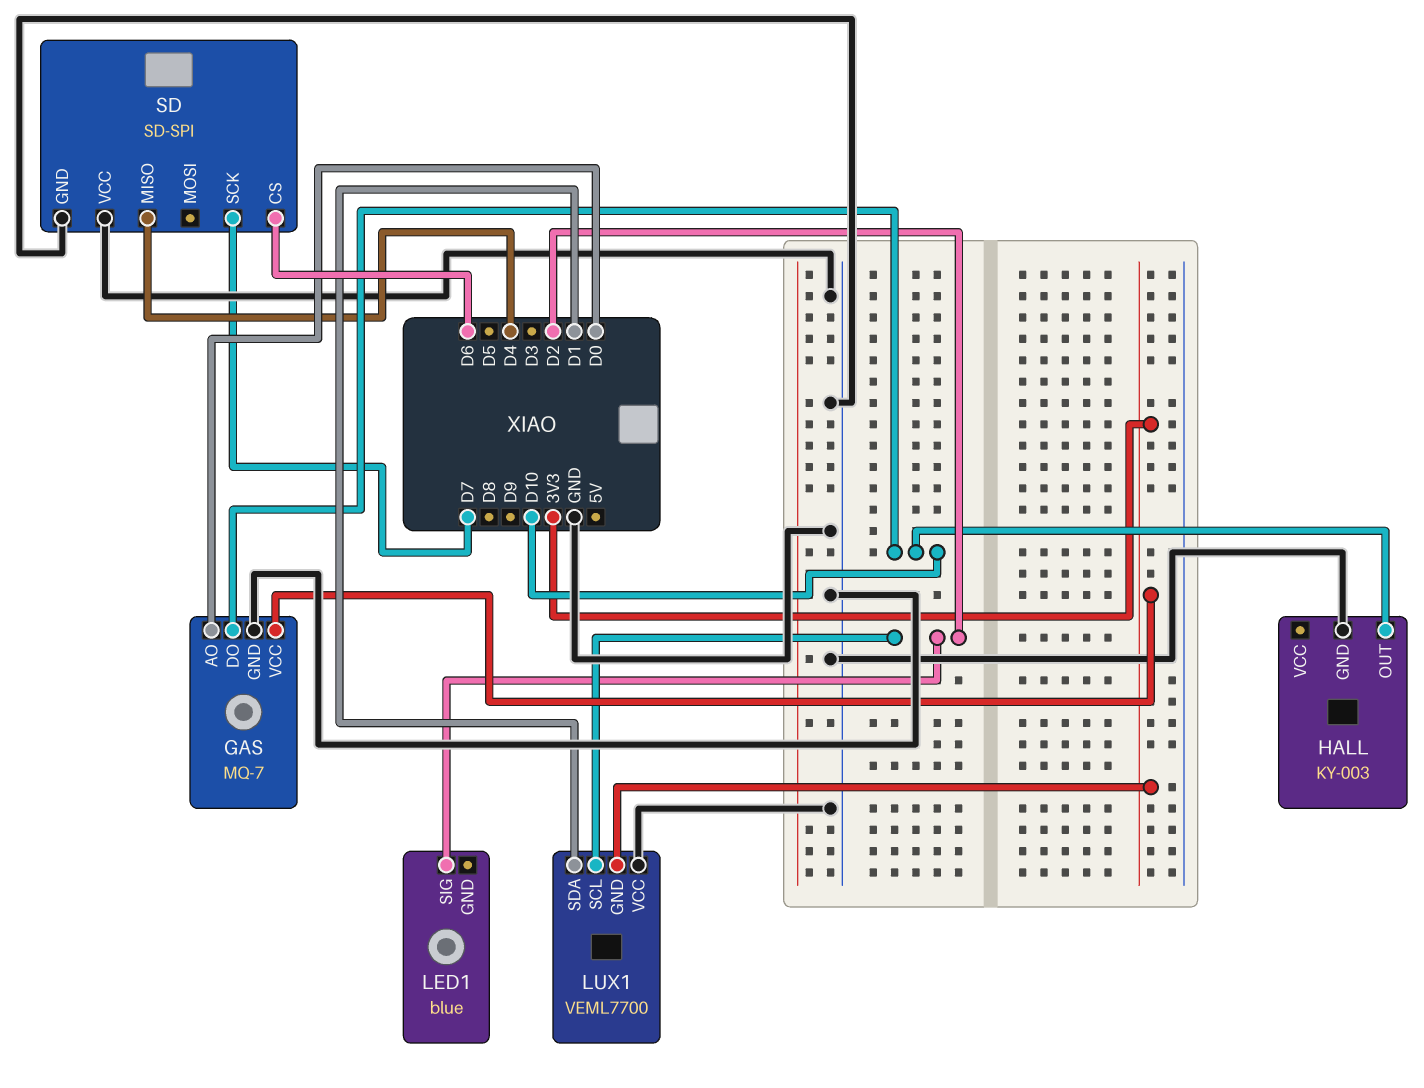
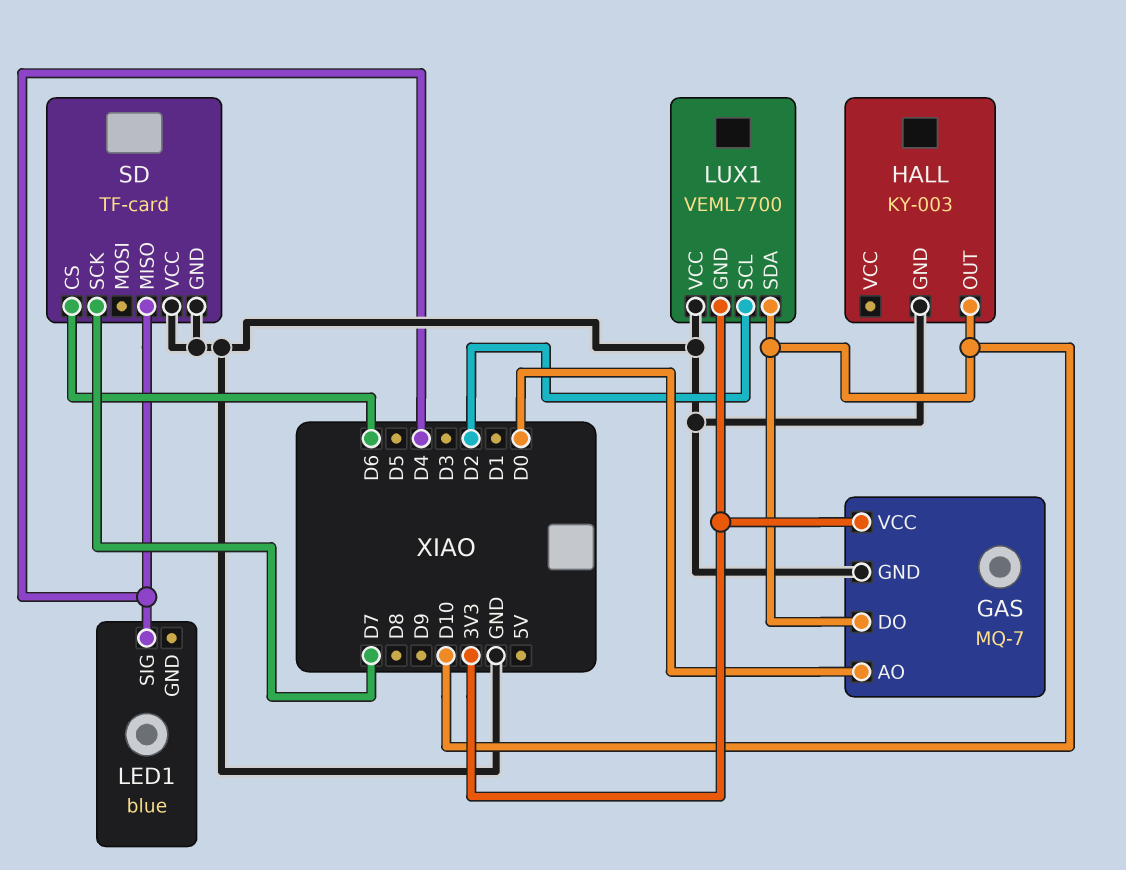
LED1 pin SIG: D2 -> D4
LUX1 pin SDA: D1 -> D10
SD: SD-SPI -> TF-card

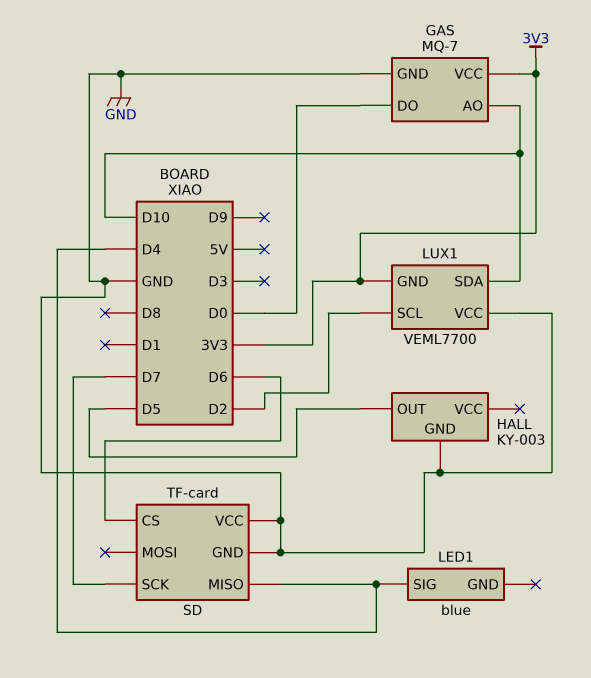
GAS pin AO: D0 -> D10
GAS pin DO: D10 -> D0
HALL pin OUT: D10 -> D5

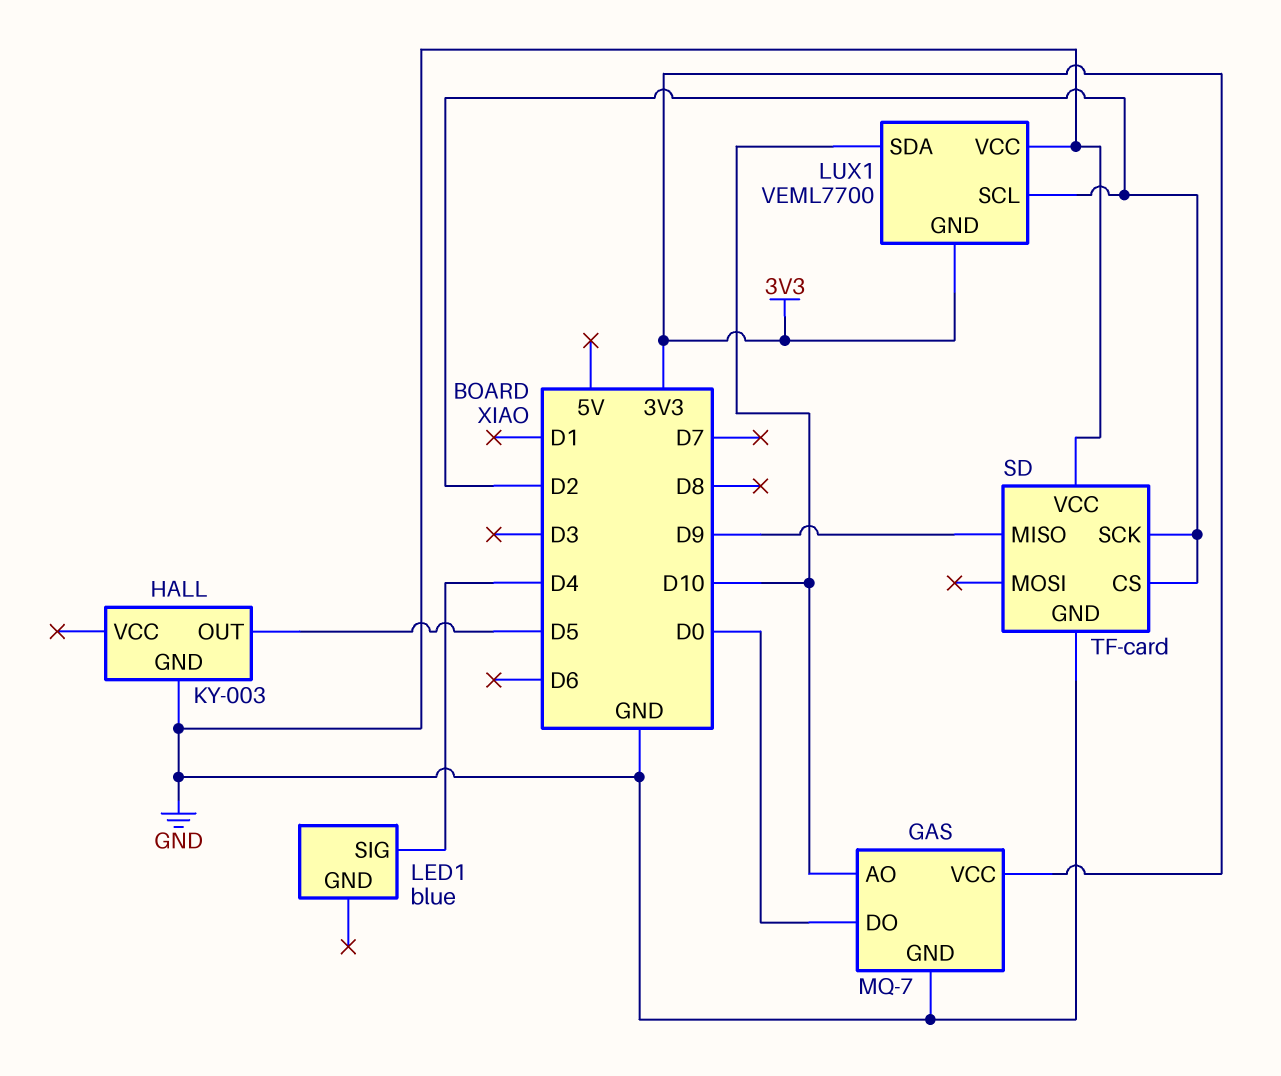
SD pin CS: D6 -> D2
SD pin MISO: D4 -> D9
SD pin SCK: D7 -> D2

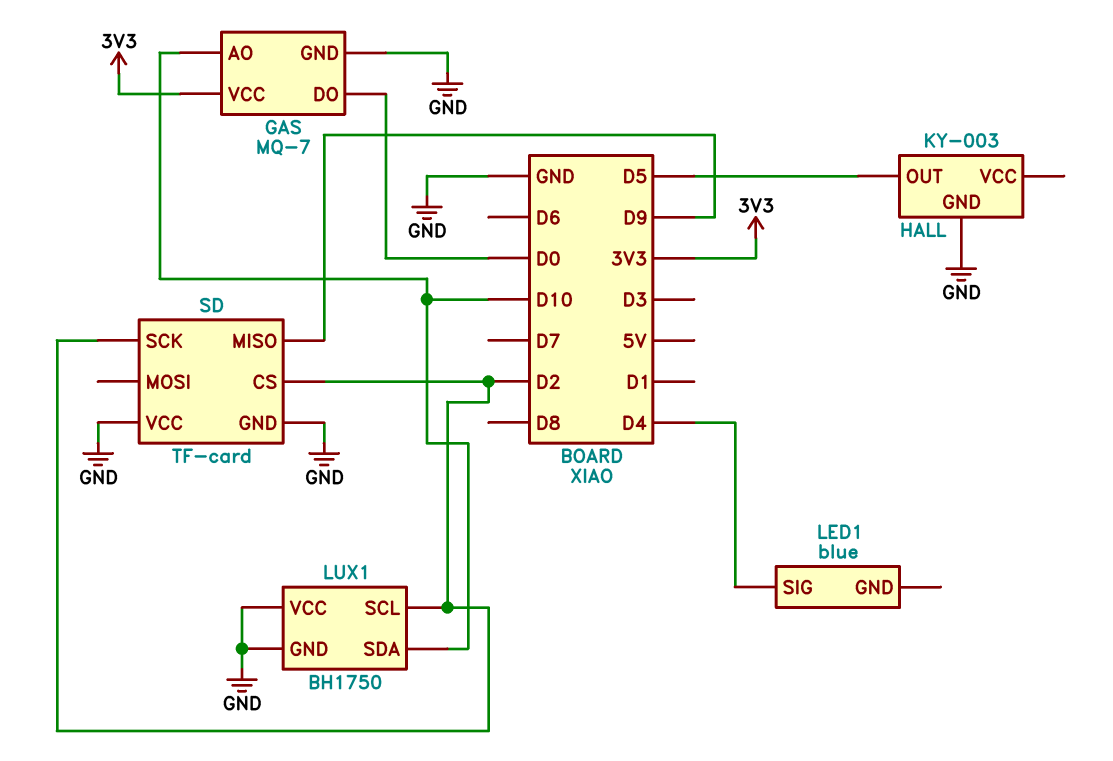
LUX1: VEML7700 -> BH1750
LUX1 pin GND: 3V3 -> GND

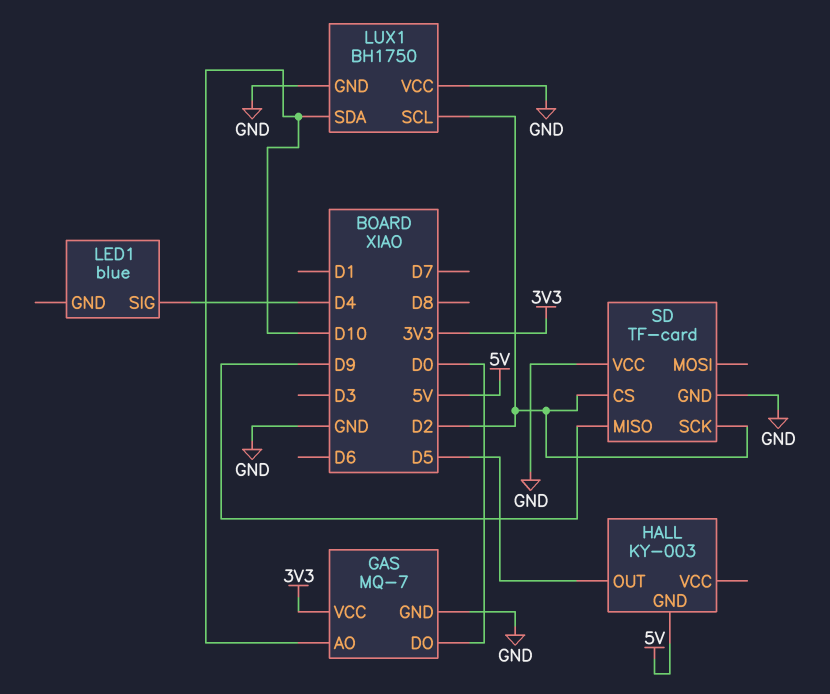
HALL pin GND: GND -> 5V

